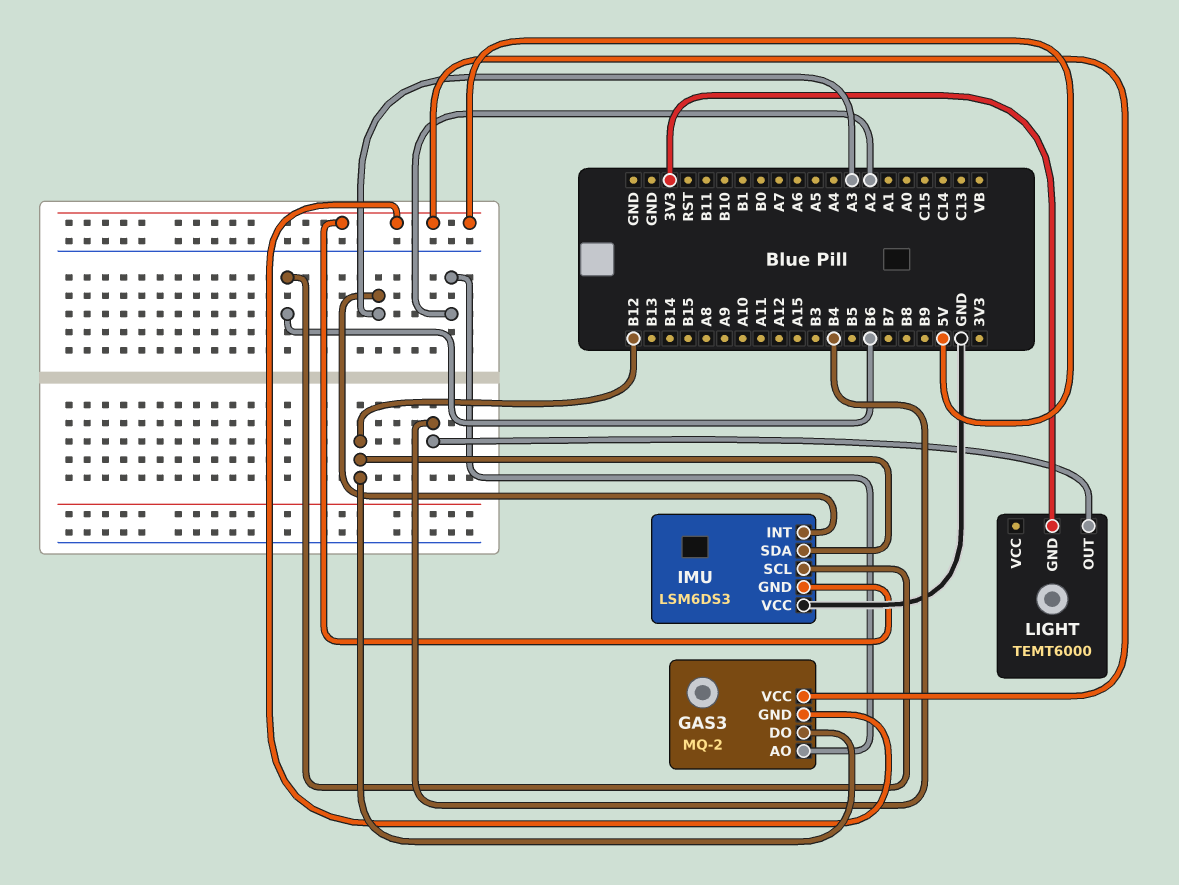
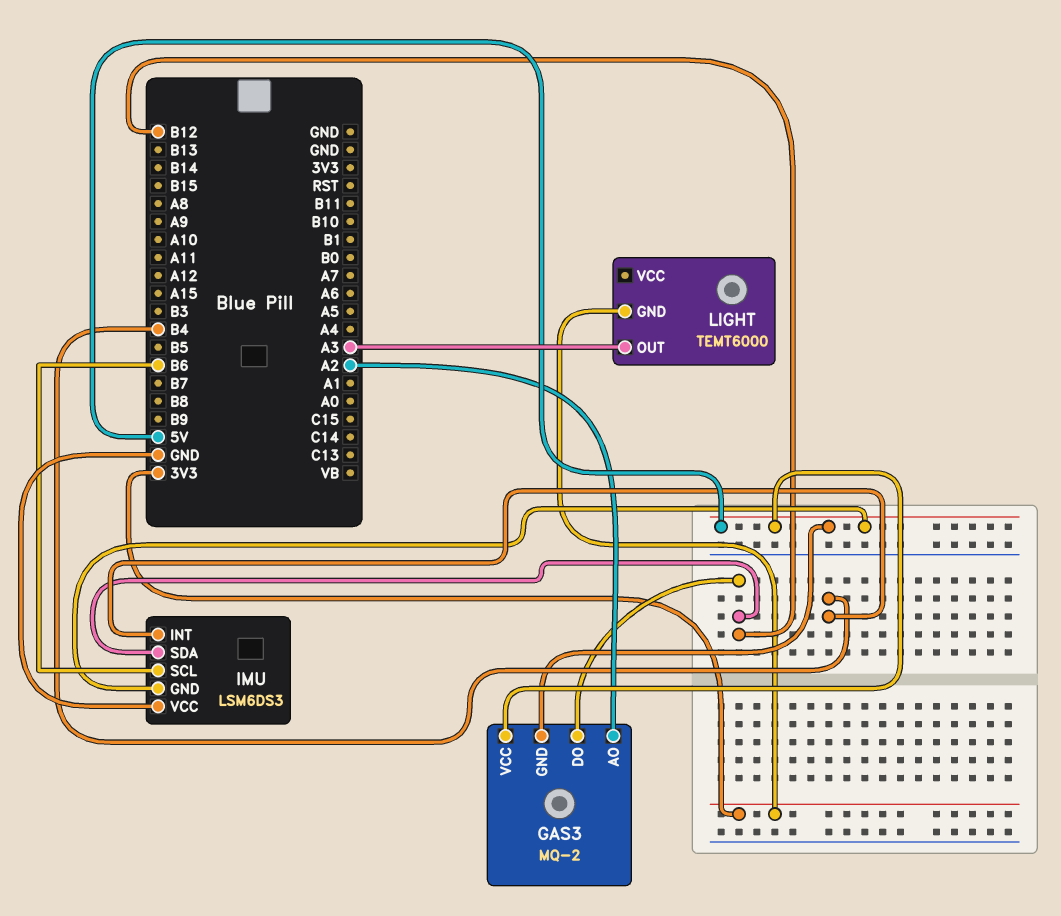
IMU pin INT: A3 -> B4
LIGHT pin OUT: B4 -> A3

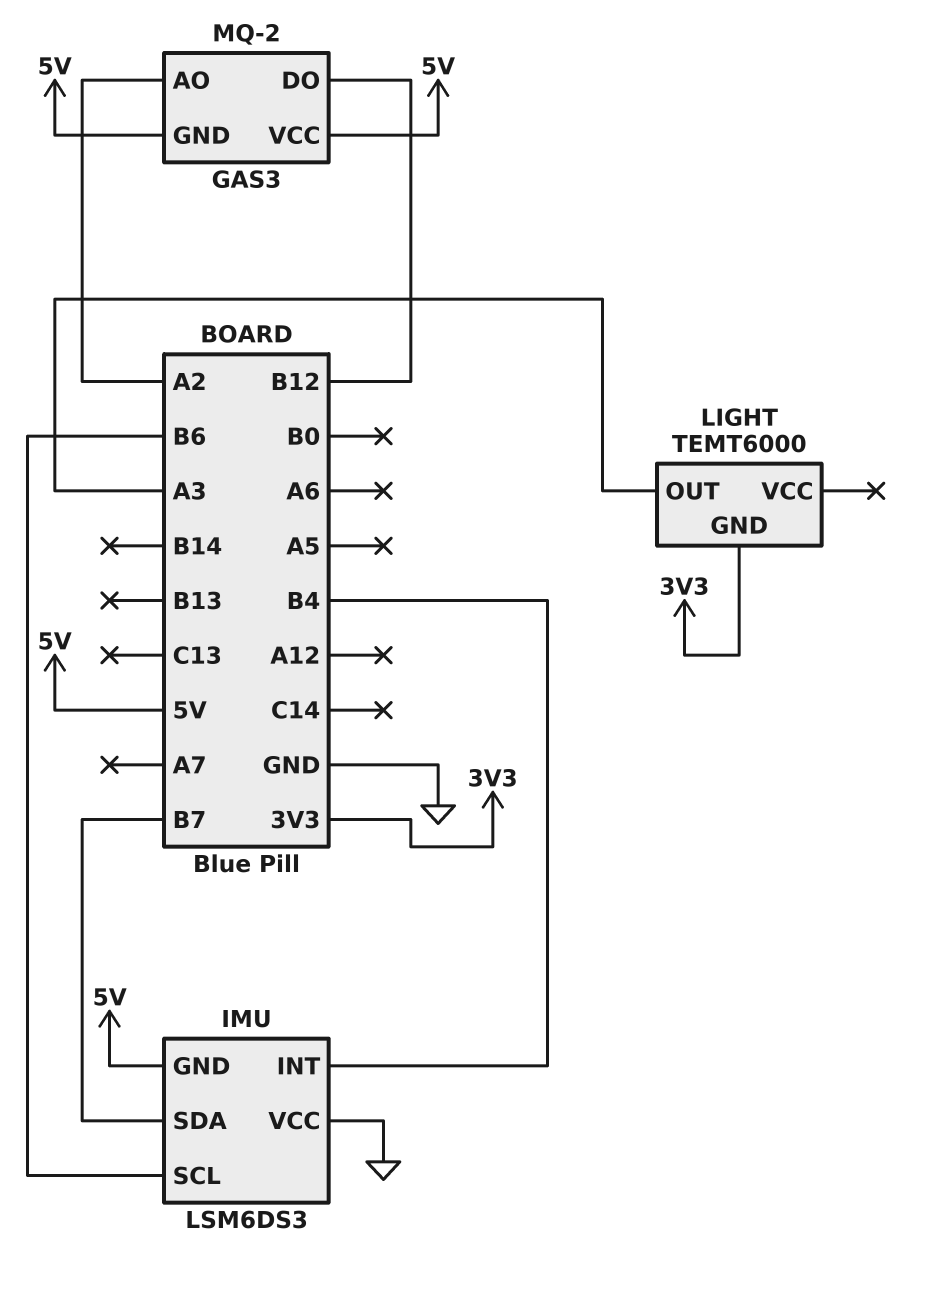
IMU pin SDA: B12 -> B7

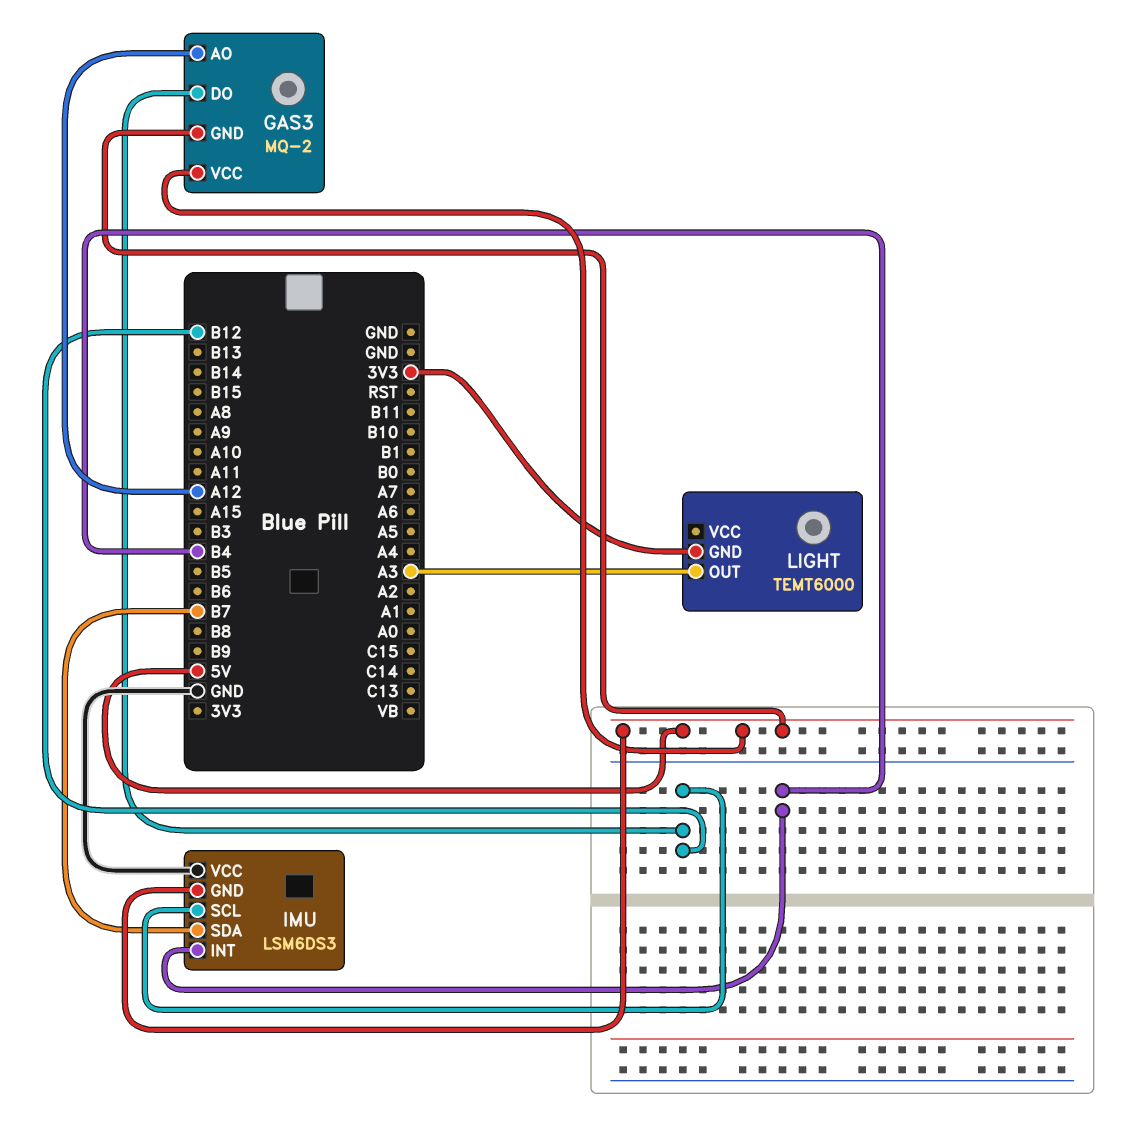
GAS3 pin AO: A2 -> A12
IMU pin SCL: B6 -> B12

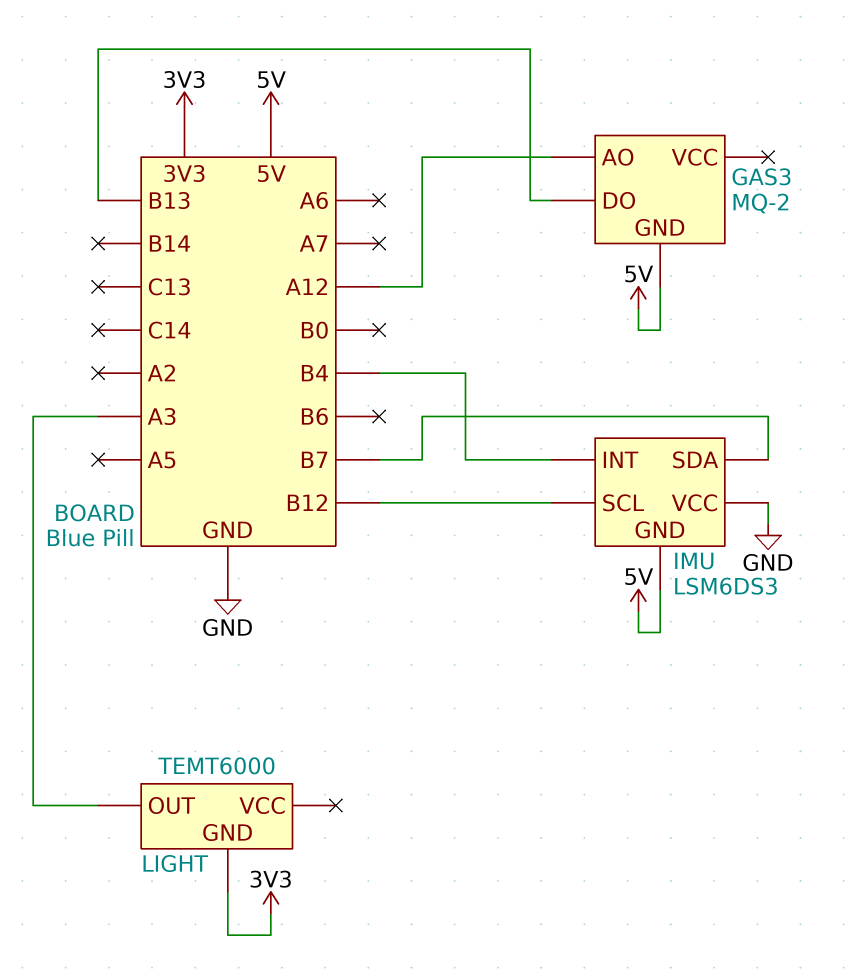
GAS3 pin DO: B12 -> B13
GAS3 pin VCC: 5V -> none

